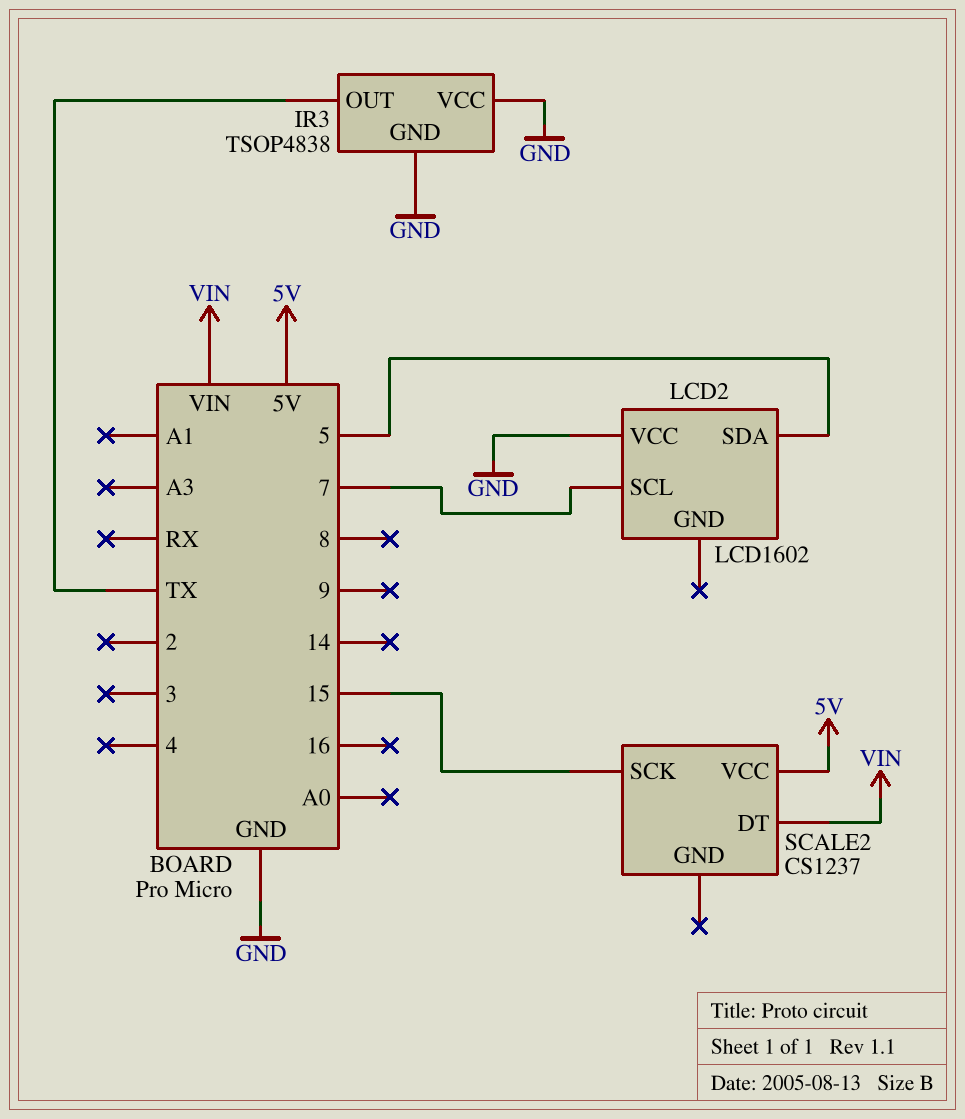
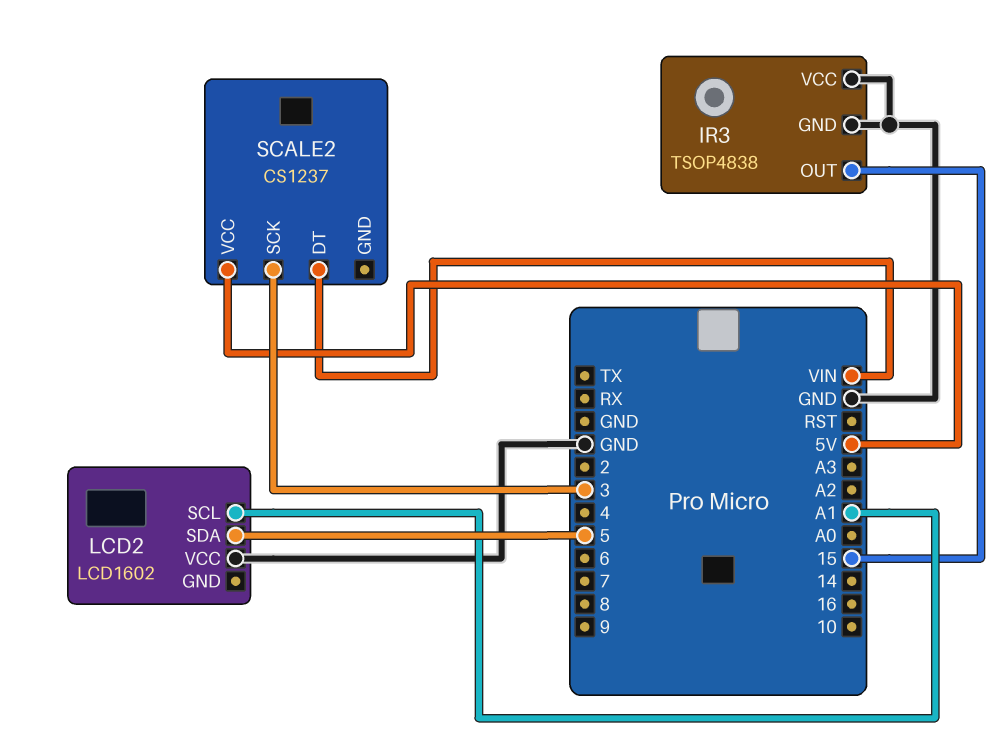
IR3 pin OUT: TX -> 15
LCD2 pin SCL: 7 -> A1
SCALE2 pin SCK: 15 -> 3

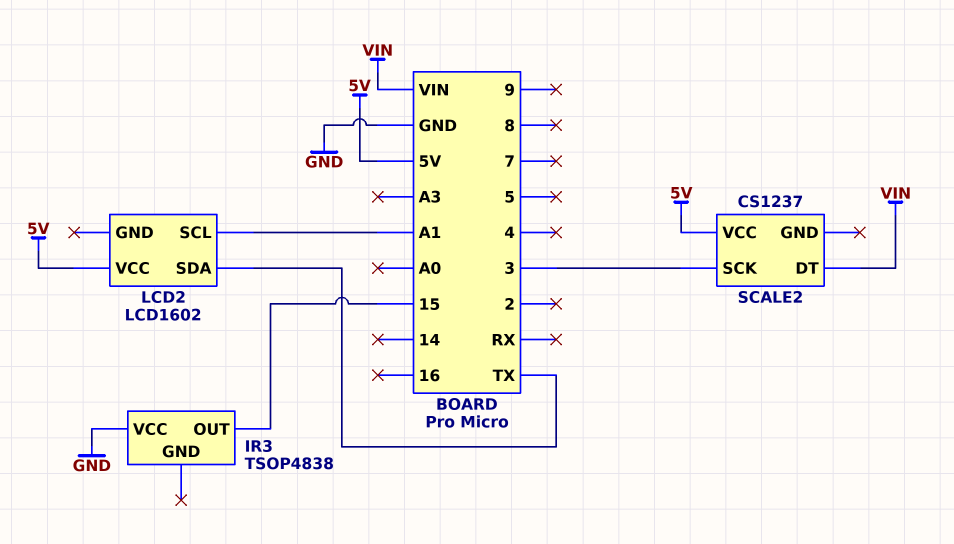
IR3 pin GND: GND -> none
LCD2 pin SDA: 5 -> TX
LCD2 pin VCC: GND -> 5V

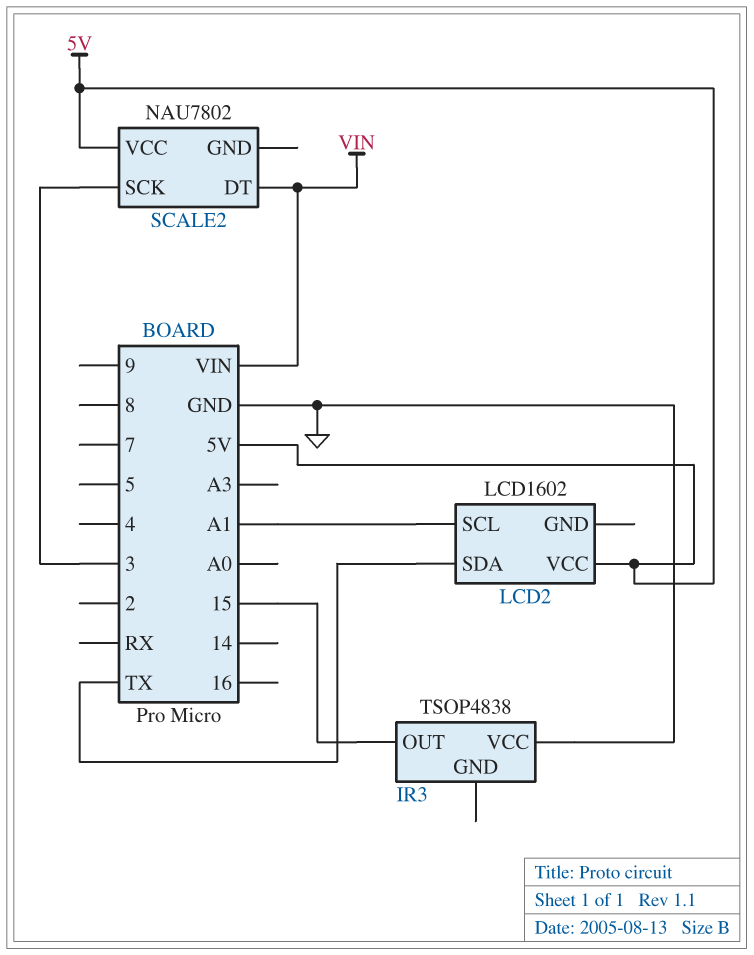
SCALE2: CS1237 -> NAU7802

